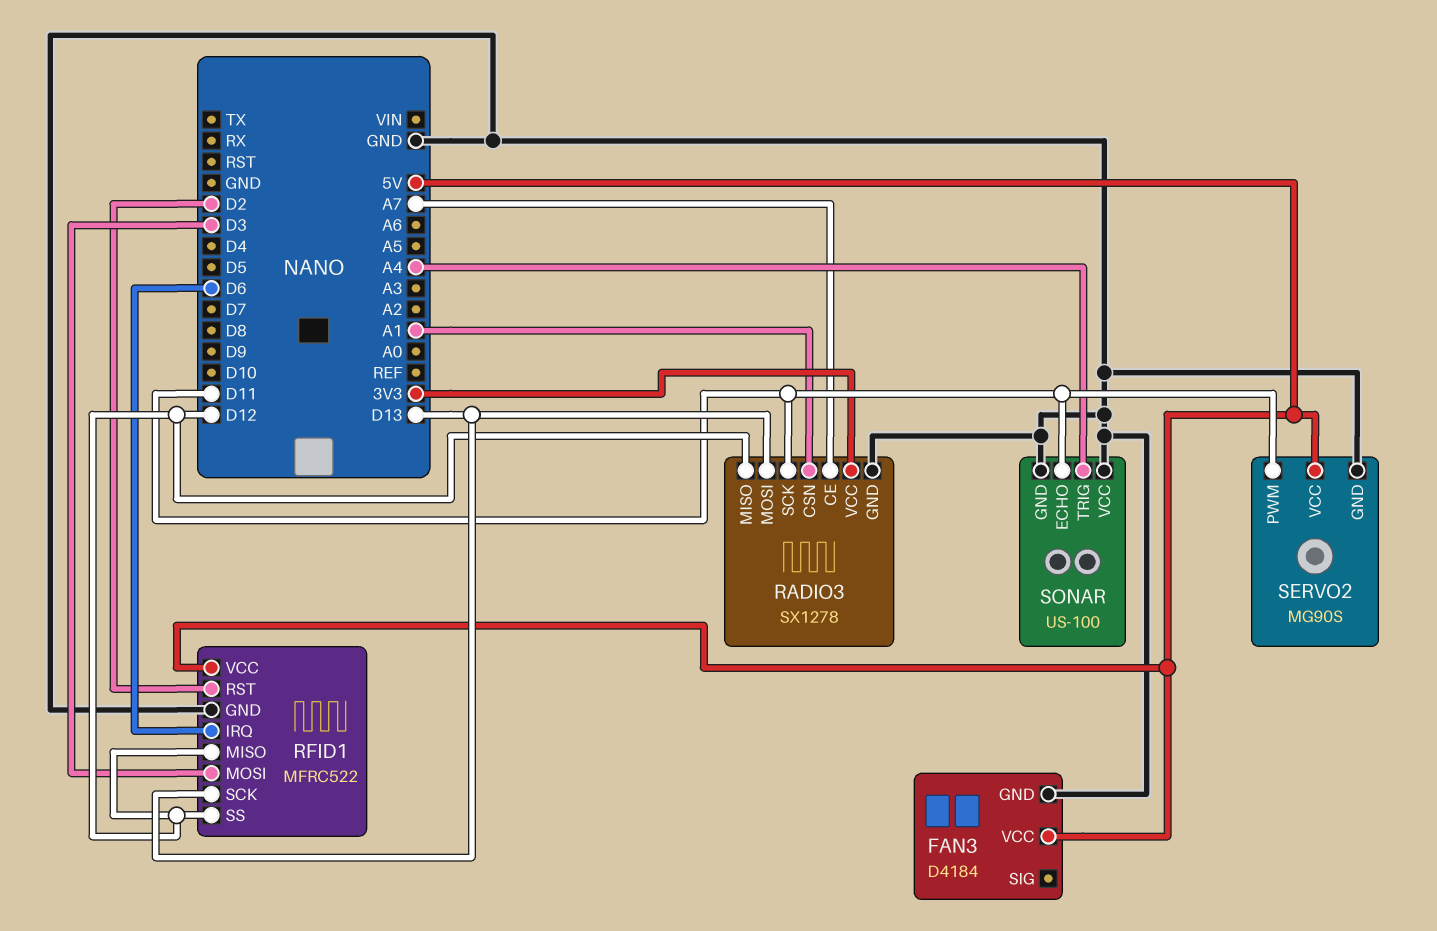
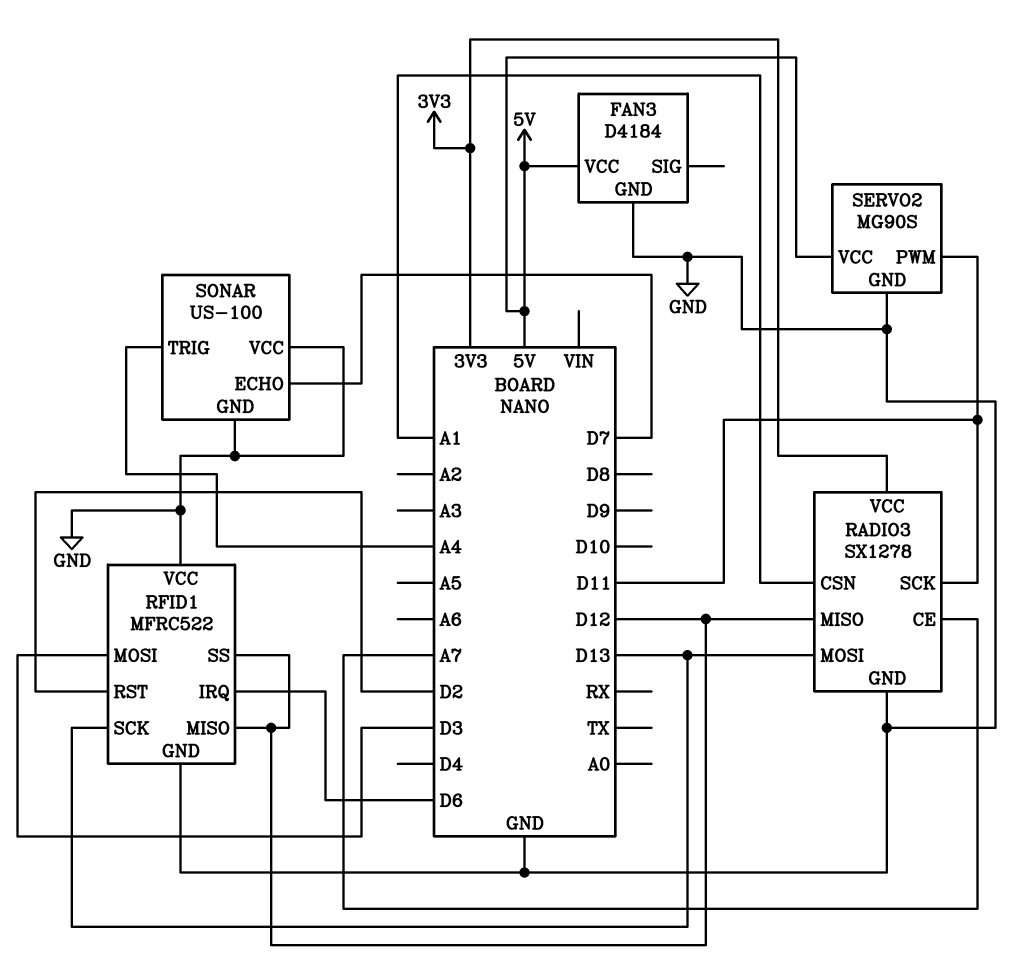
RFID1 pin VCC: 5V -> GND
SONAR pin ECHO: D11 -> D7

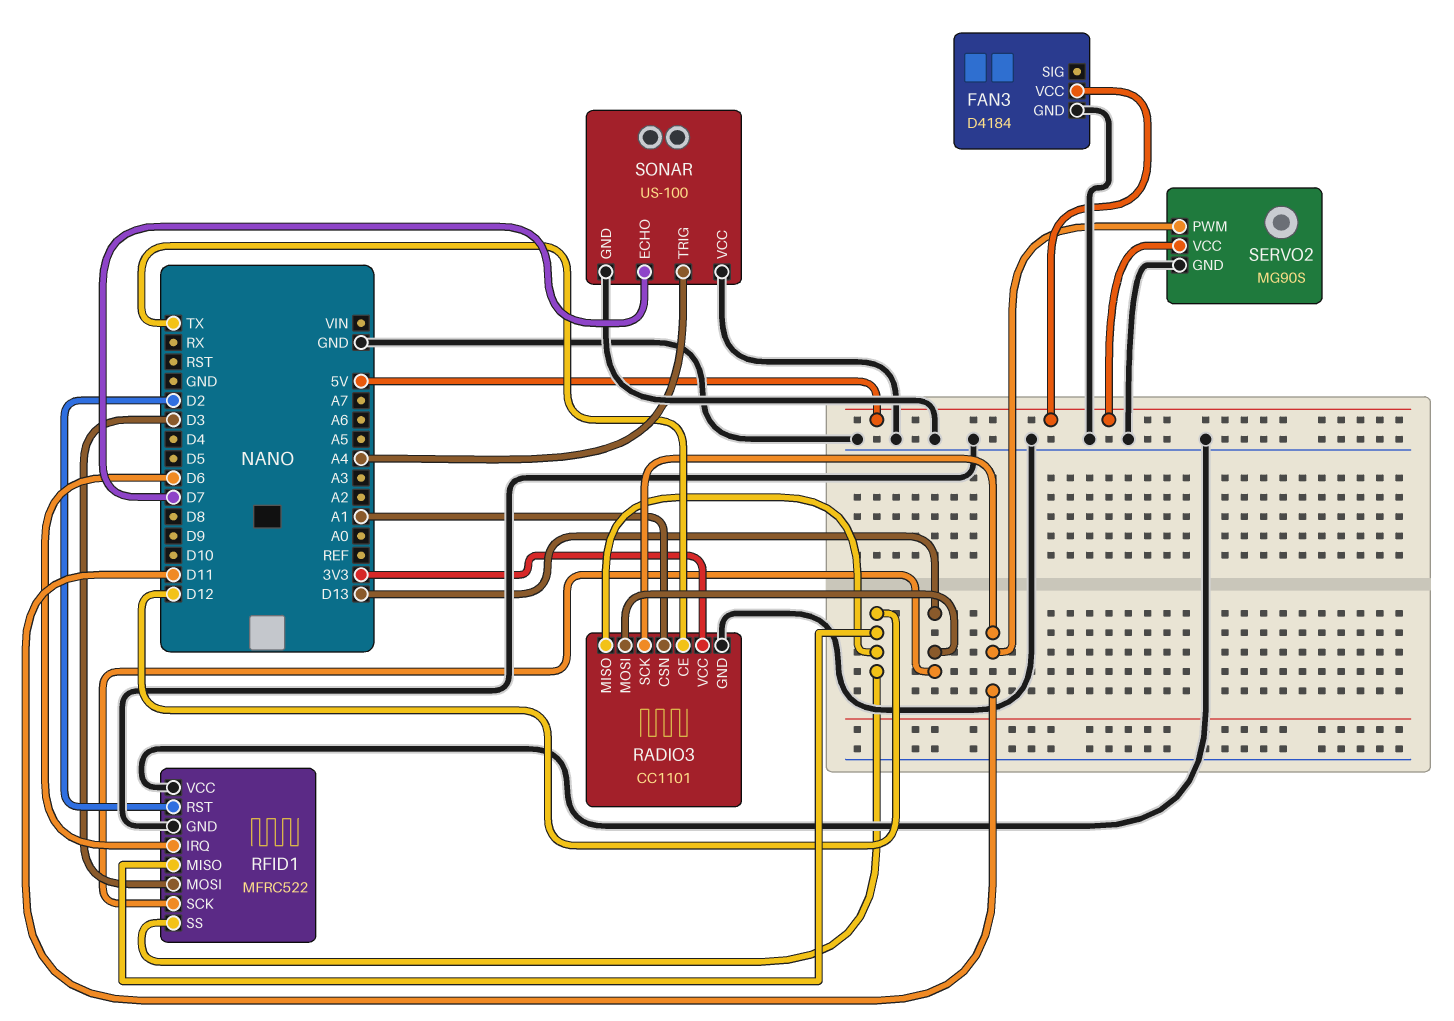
RADIO3: SX1278 -> CC1101
RADIO3 pin CE: A7 -> TX

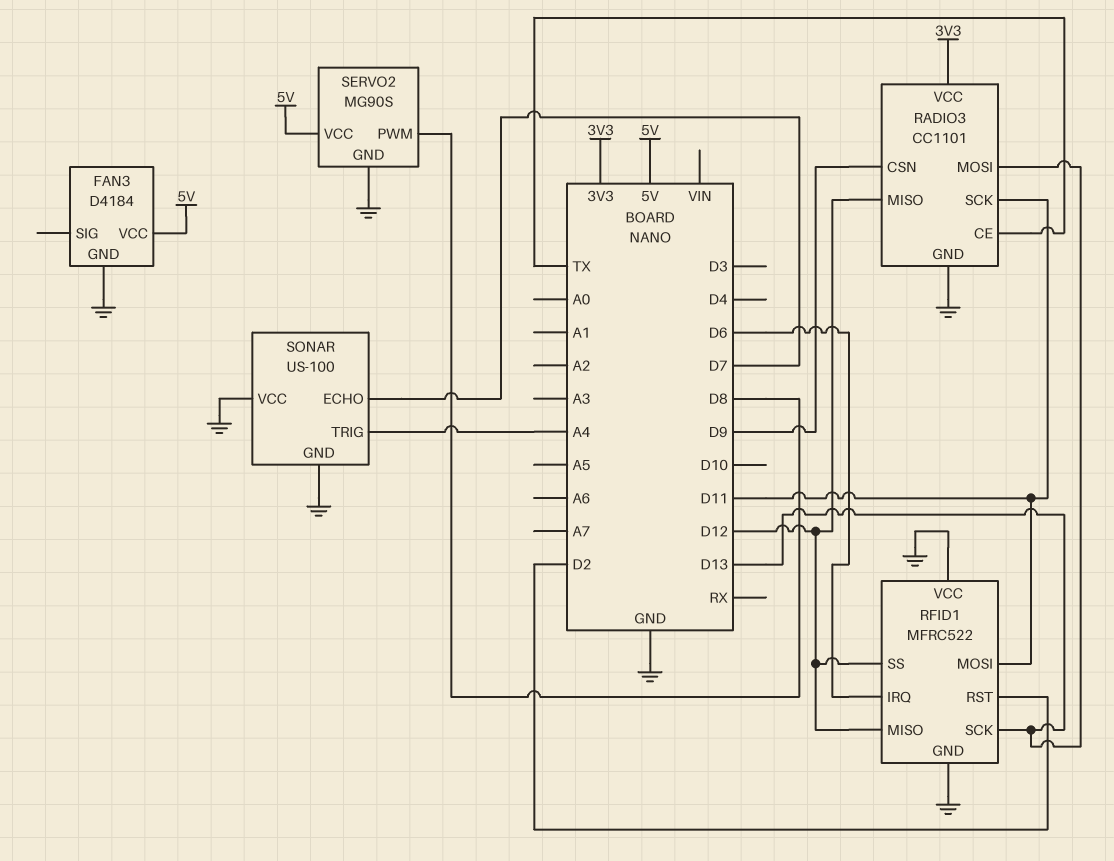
RADIO3 pin CSN: A1 -> D9
RFID1 pin MOSI: D3 -> D11
SERVO2 pin PWM: D11 -> D8

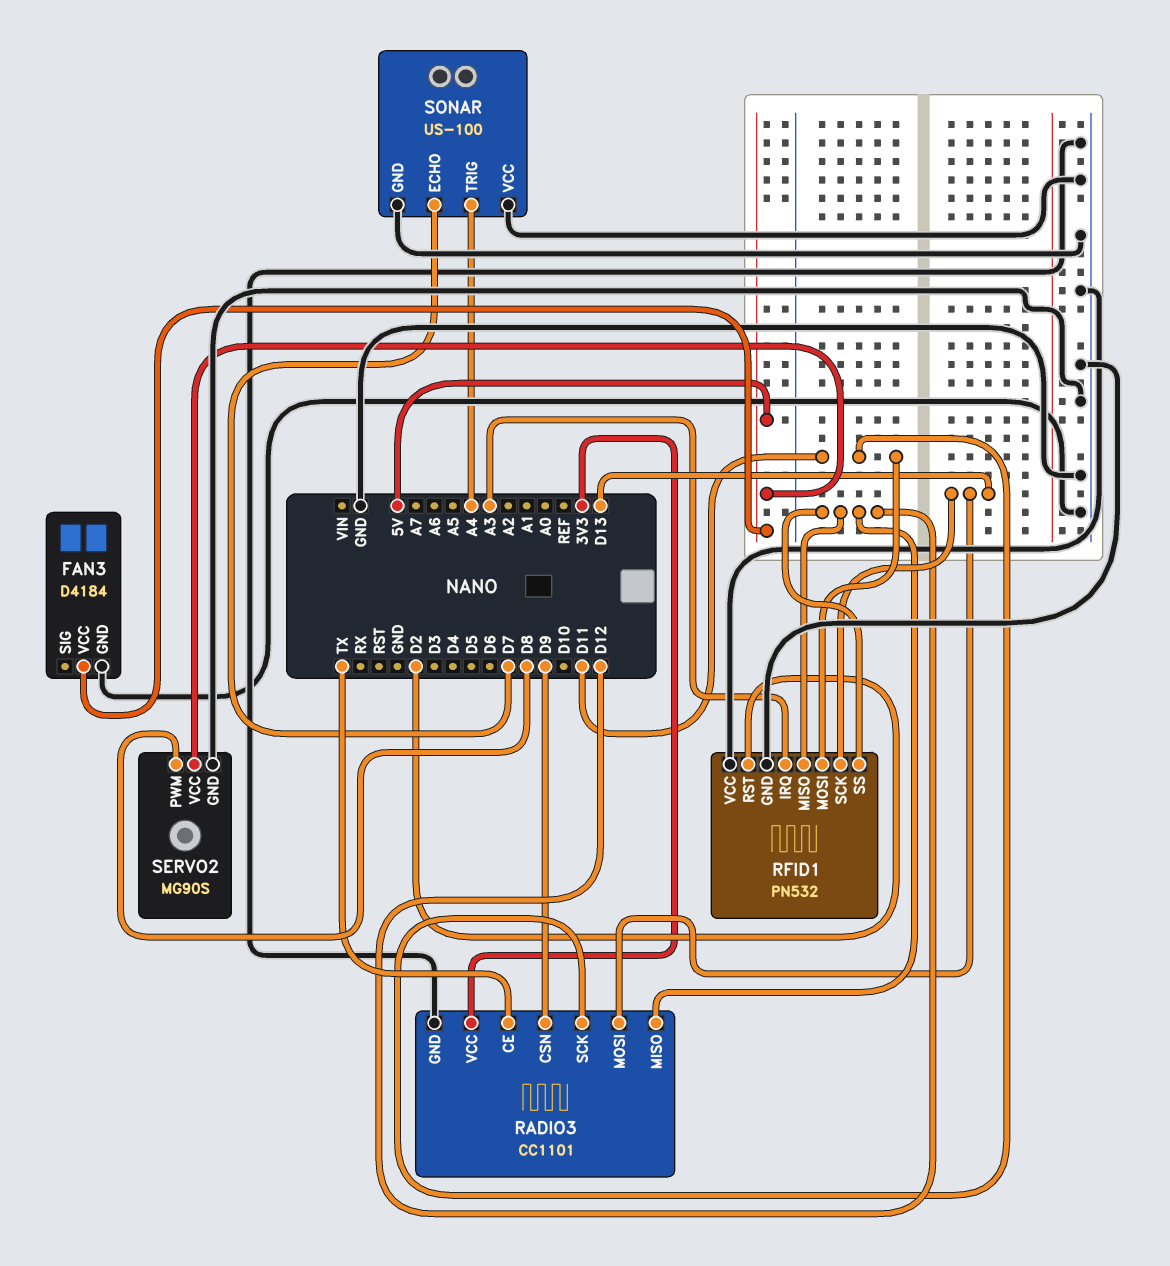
RFID1: MFRC522 -> PN532
RFID1 pin IRQ: D6 -> A3

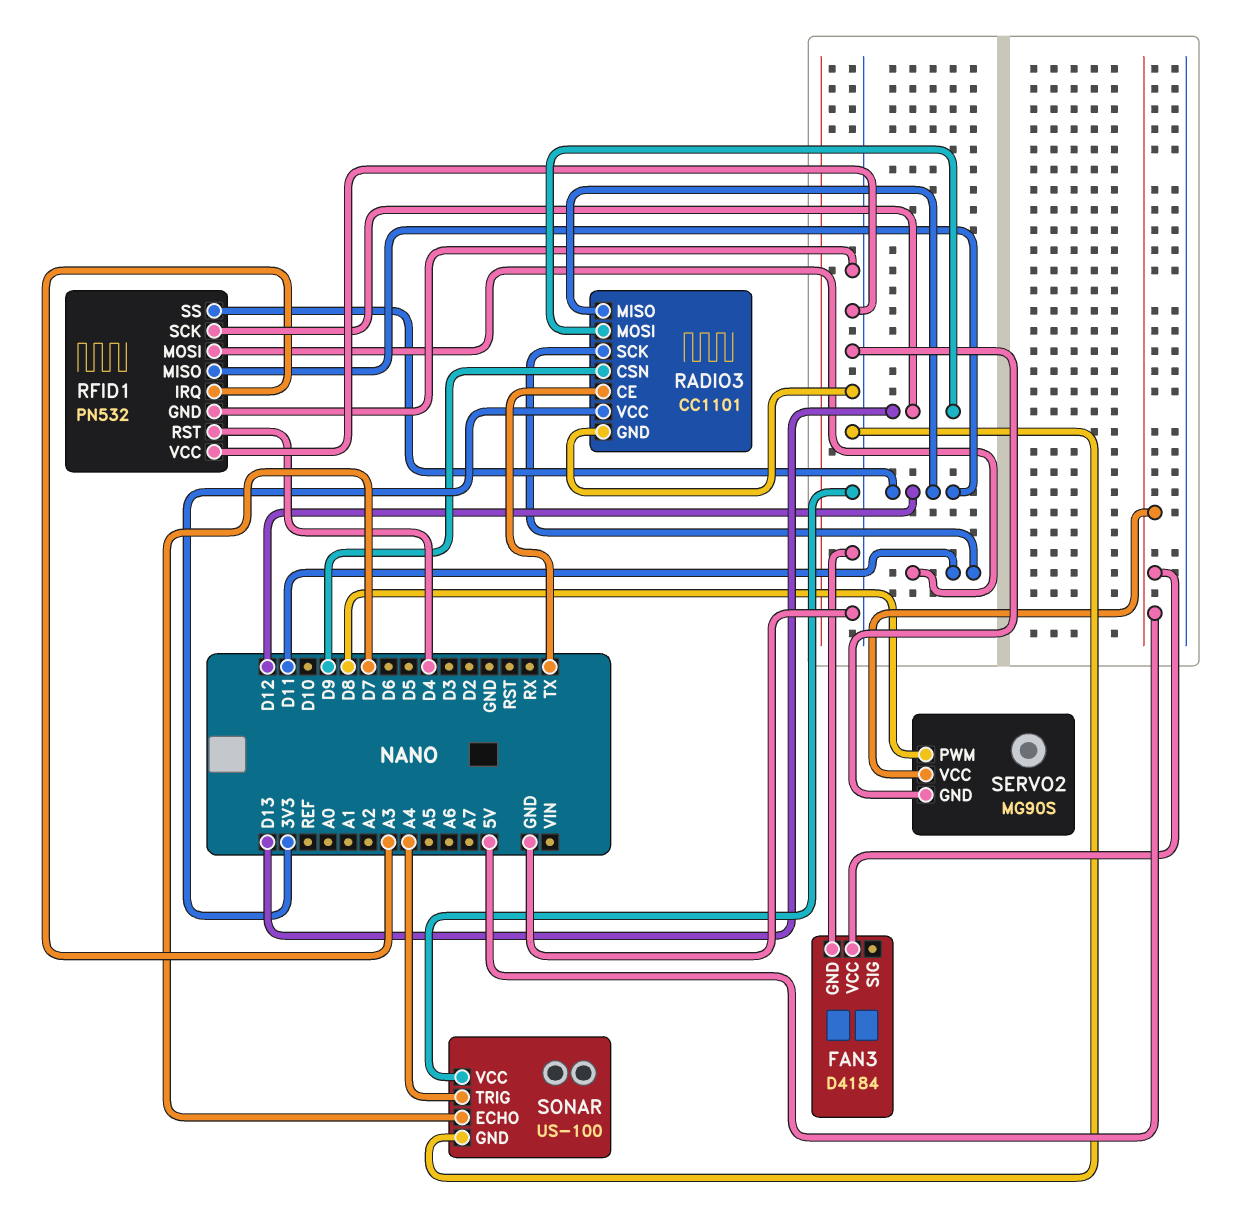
RFID1 pin RST: D2 -> D4

